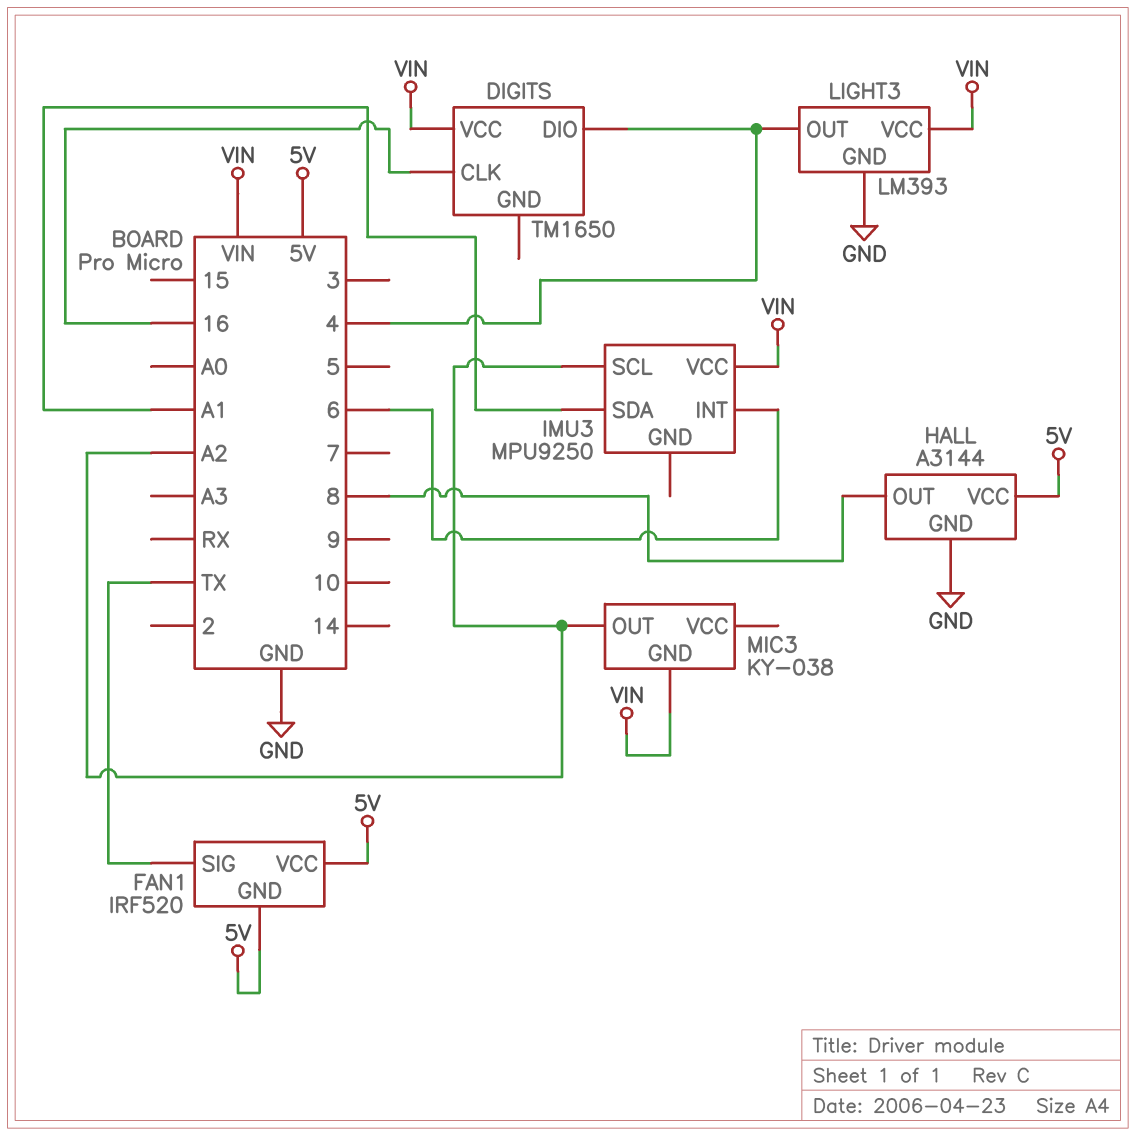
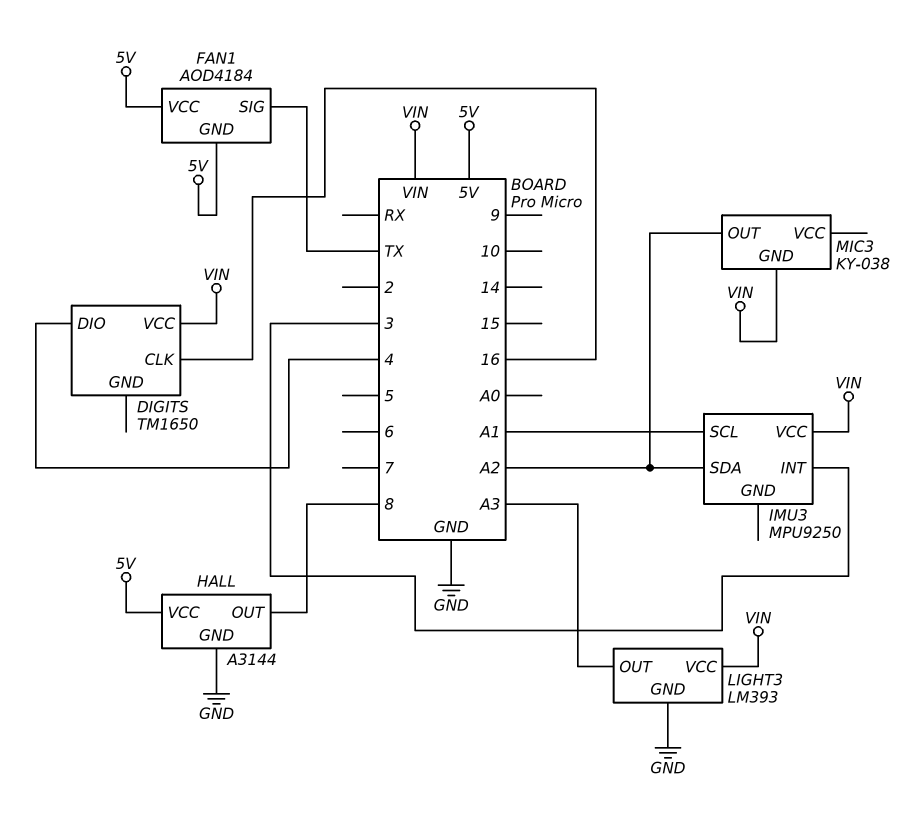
FAN1: IRF520 -> AOD4184
IMU3 pin INT: 6 -> 3
IMU3 pin SCL: A2 -> A1
IMU3 pin SDA: A1 -> A2
LIGHT3 pin OUT: 4 -> A3

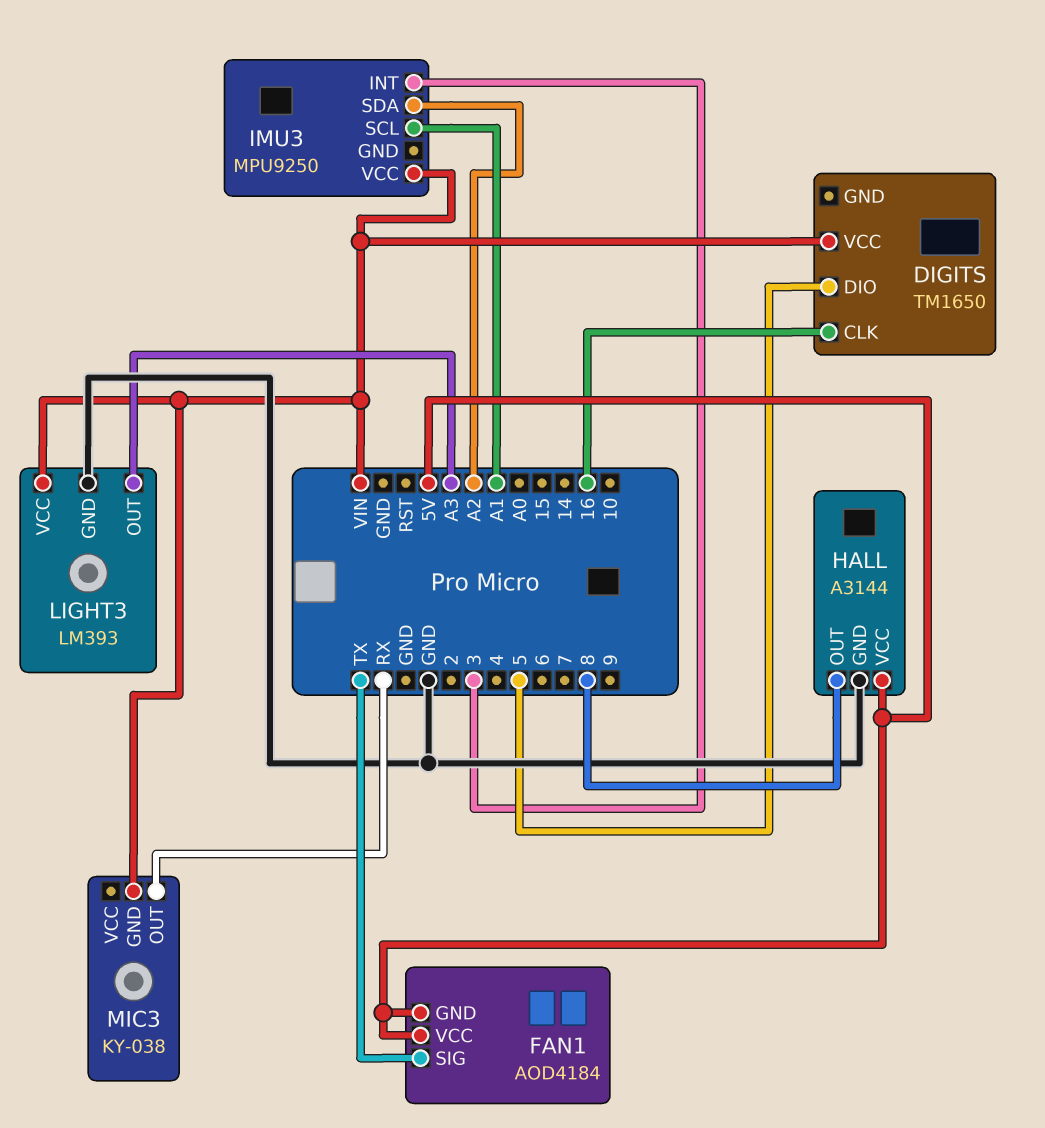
DIGITS pin DIO: 4 -> 5
MIC3 pin OUT: A2 -> RX

